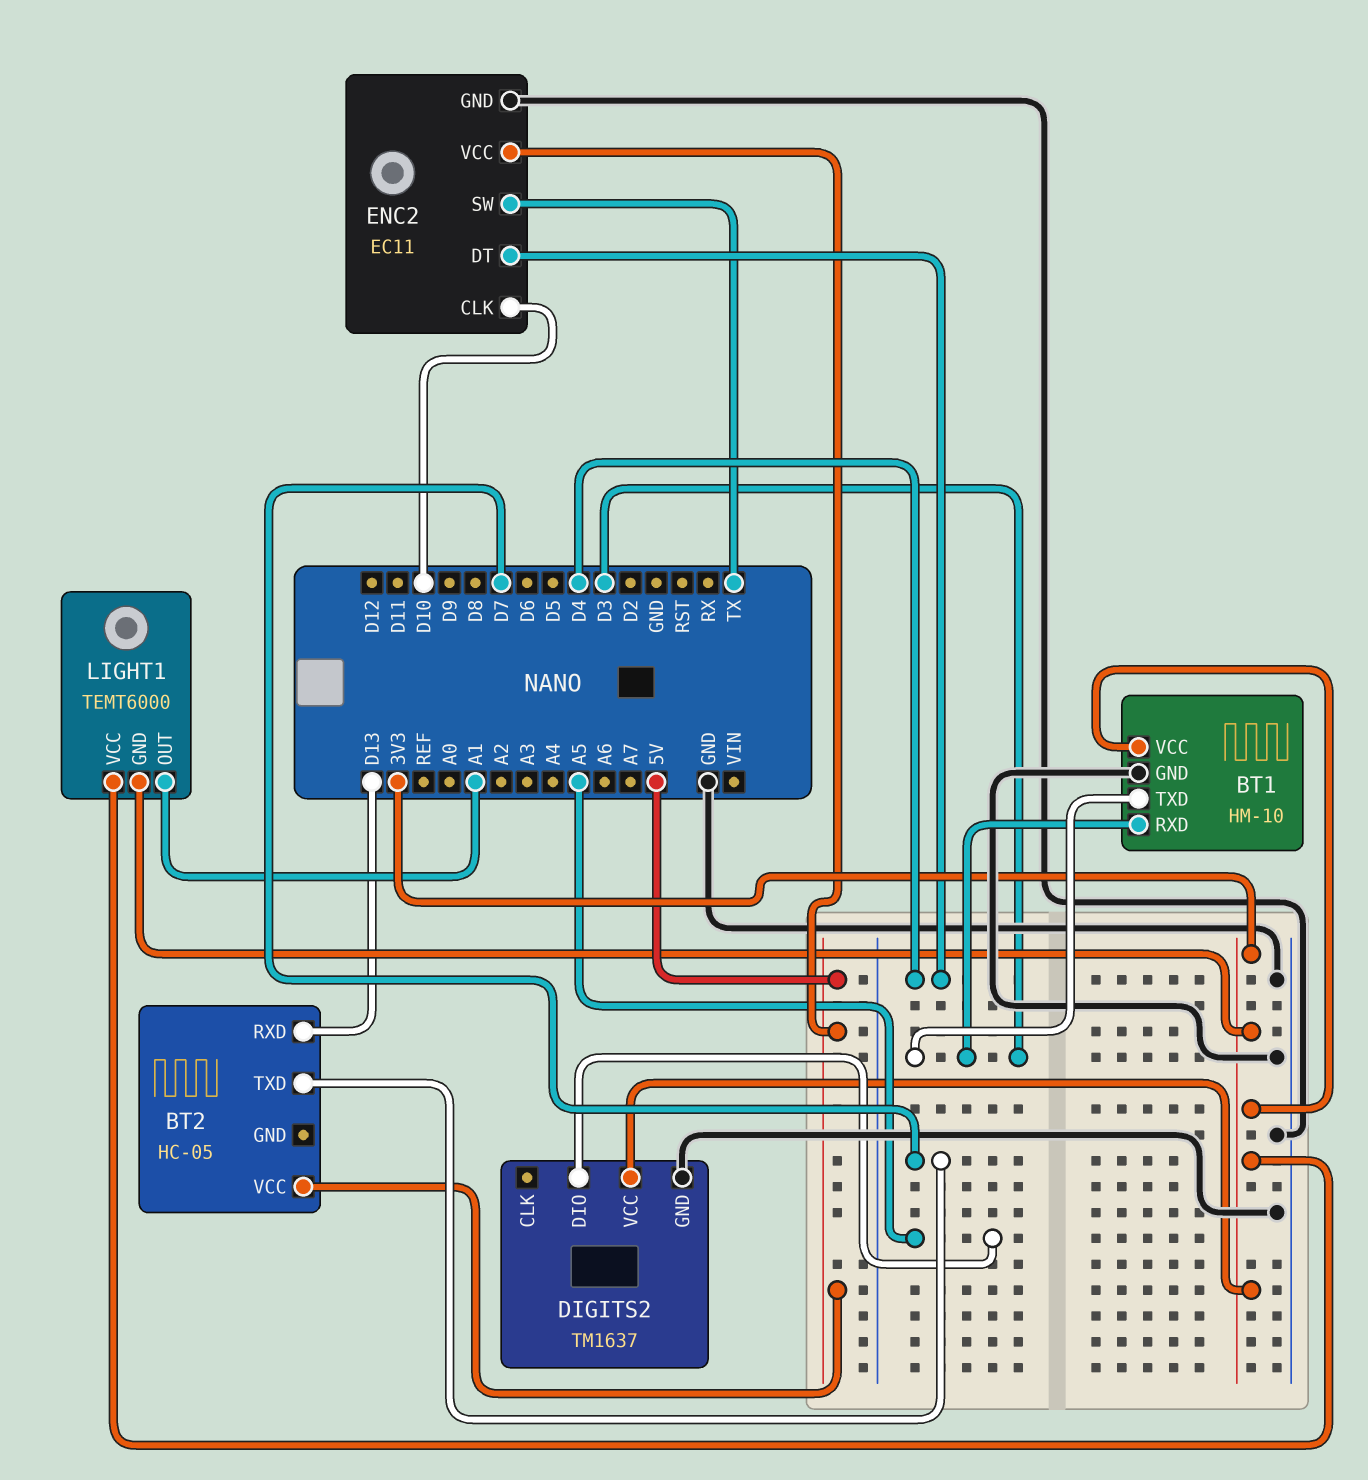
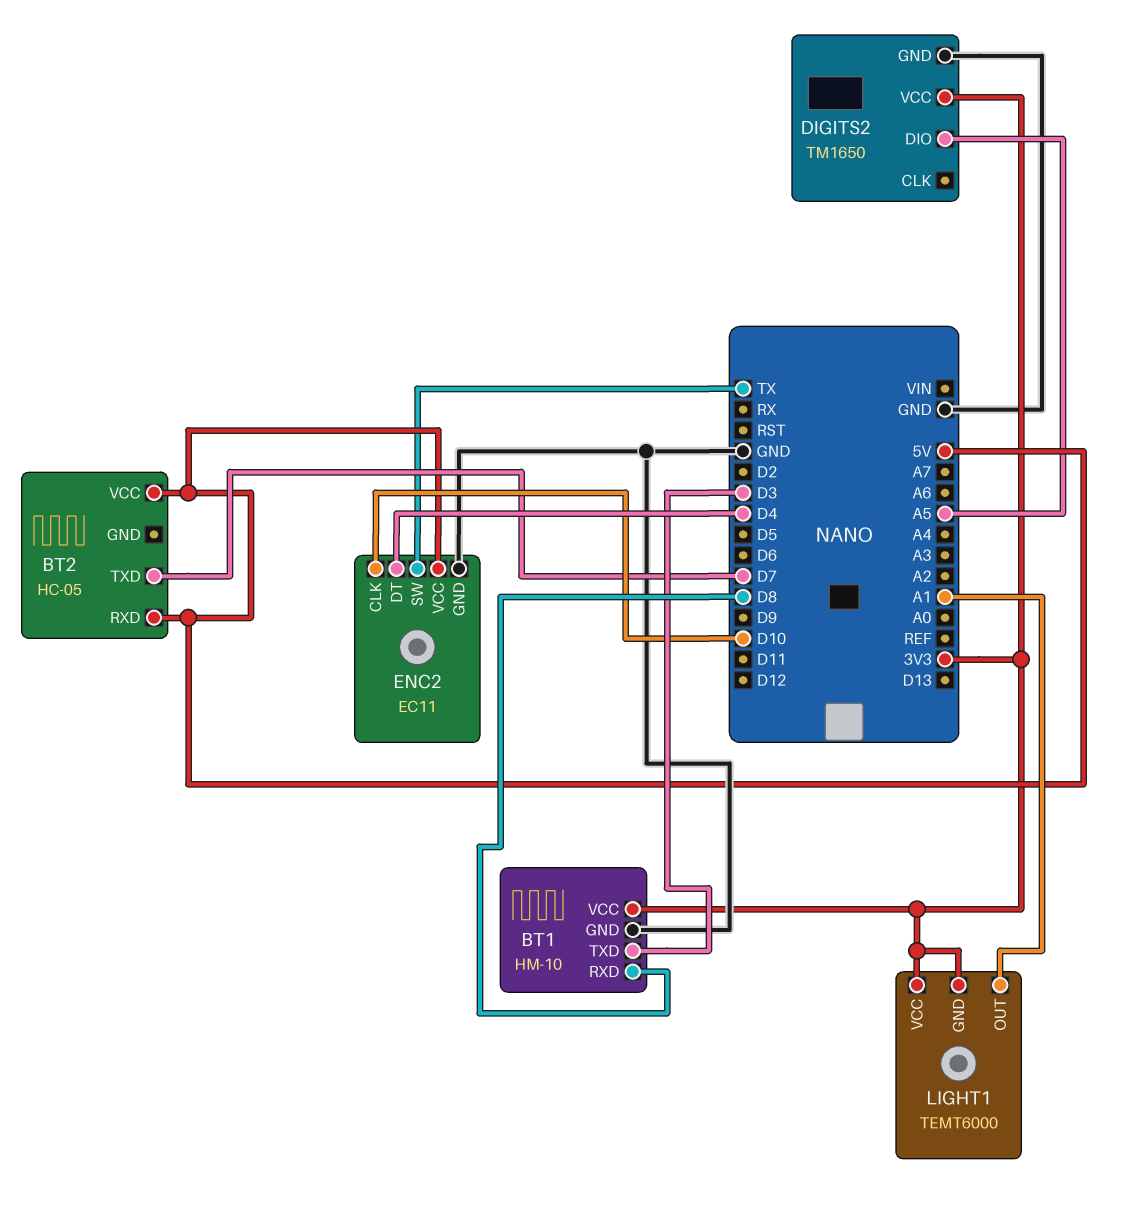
BT1 pin RXD: D3 -> D8
BT2 pin RXD: D13 -> 5V
DIGITS2: TM1637 -> TM1650

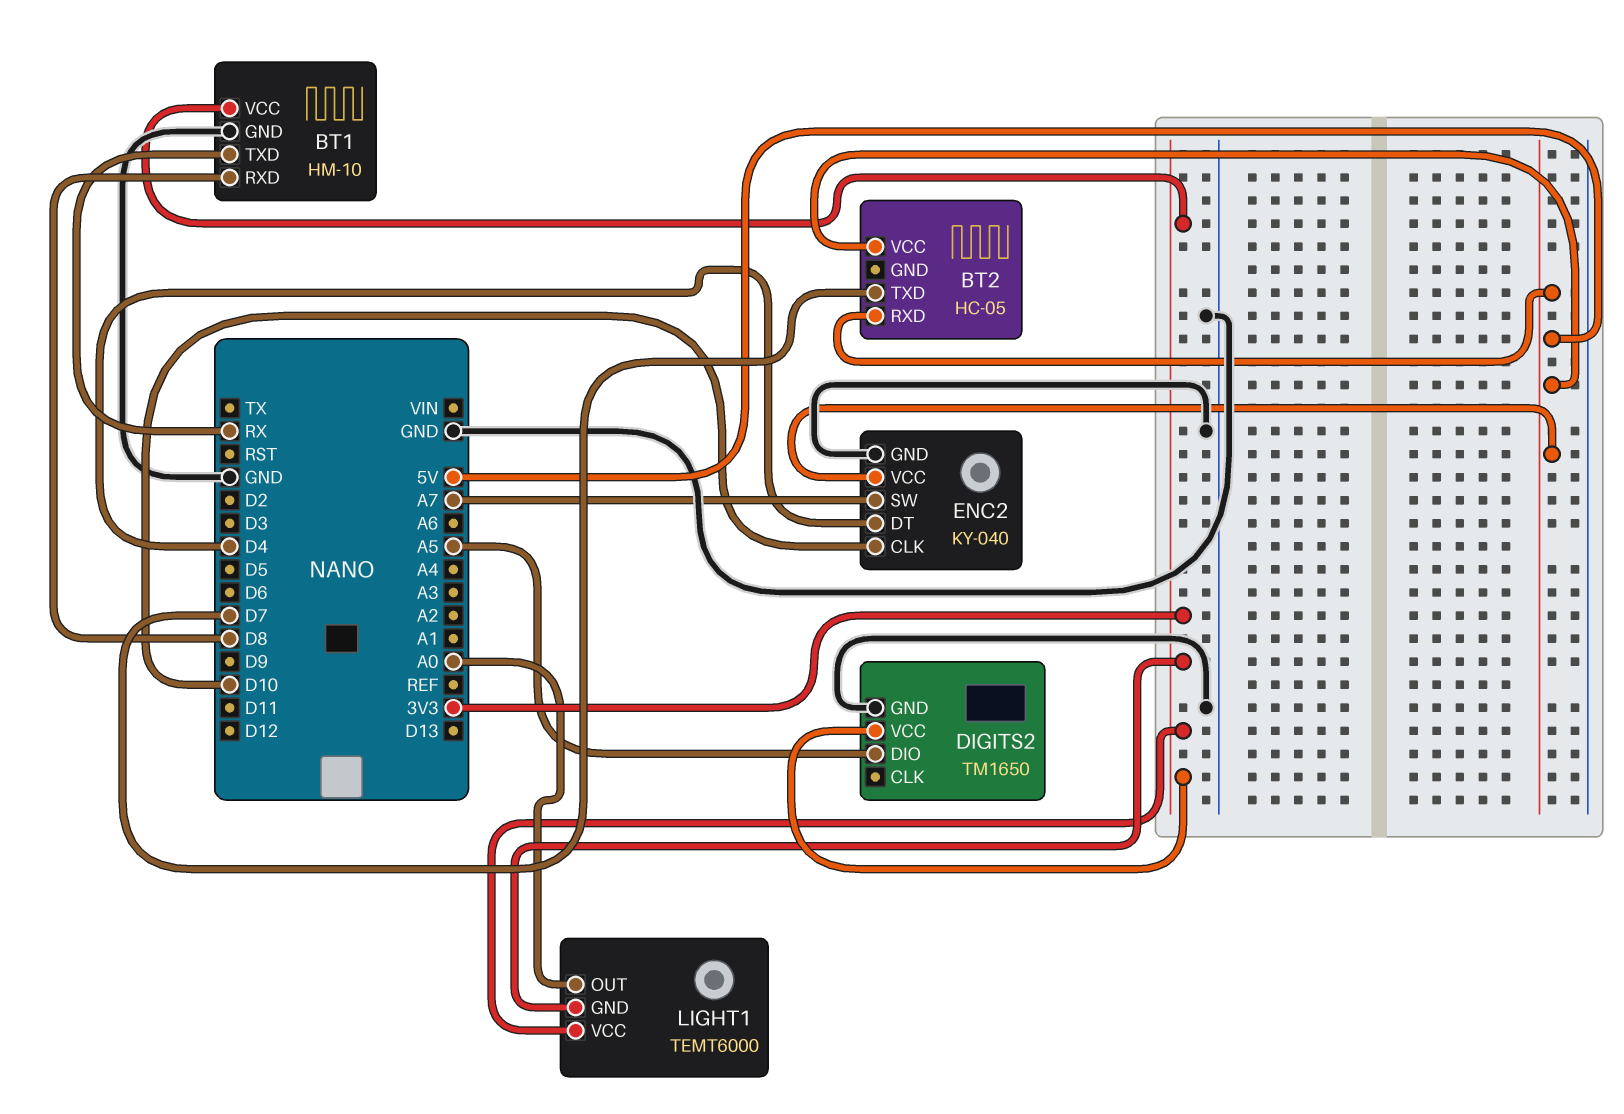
BT1 pin TXD: D3 -> RX
ENC2: EC11 -> KY-040
ENC2 pin SW: TX -> A7
LIGHT1 pin OUT: A1 -> A0

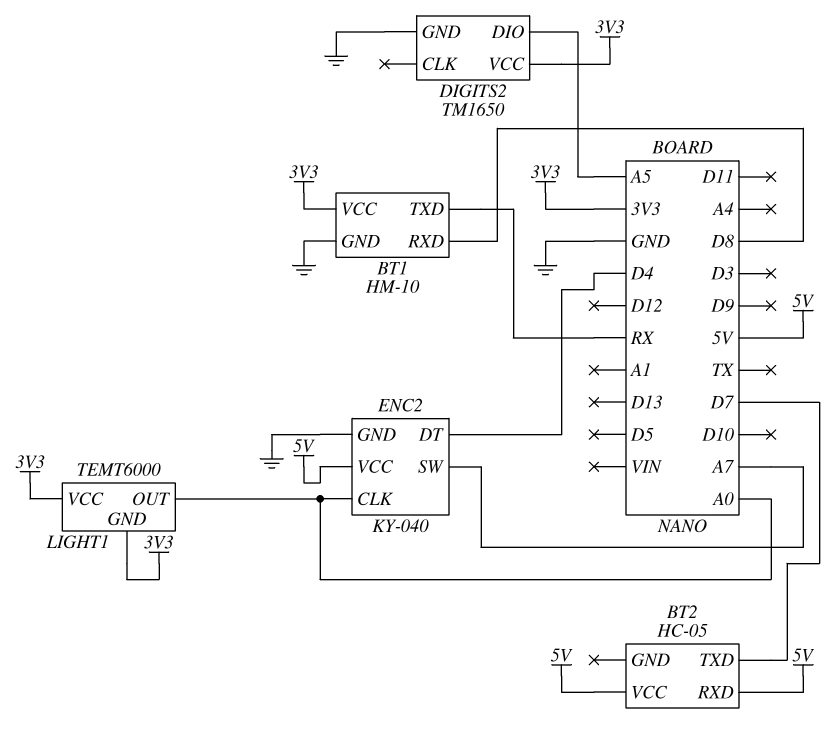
ENC2 pin CLK: D10 -> A0

